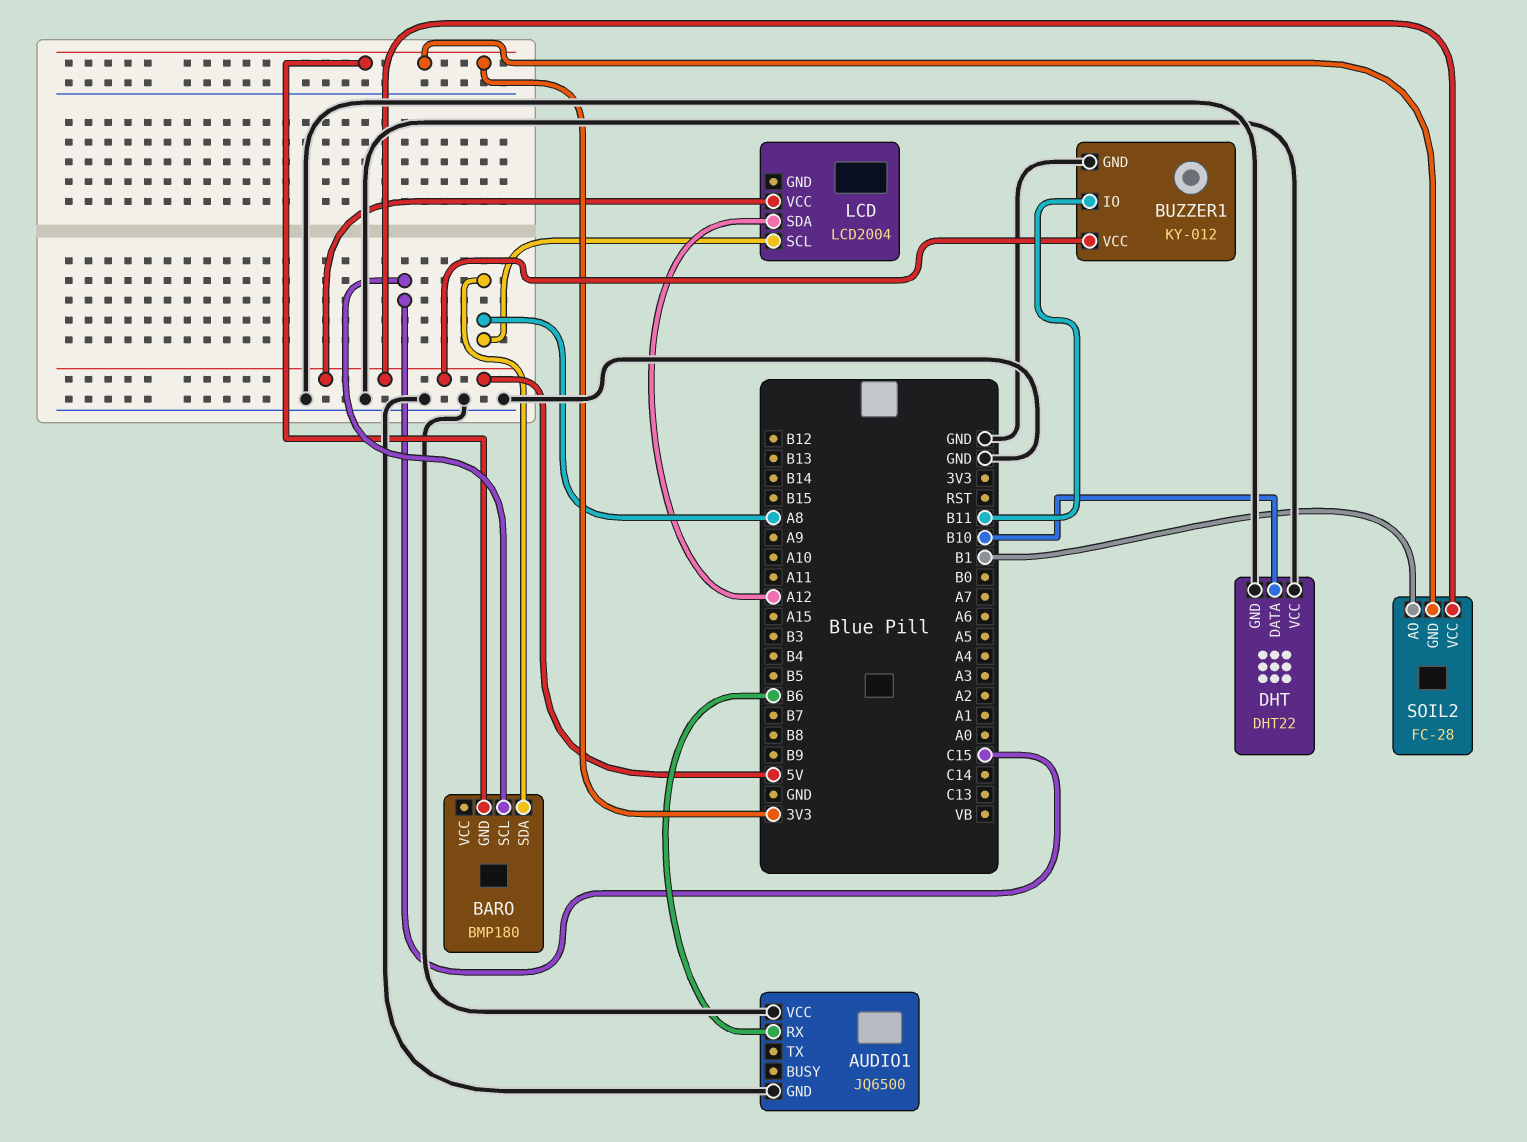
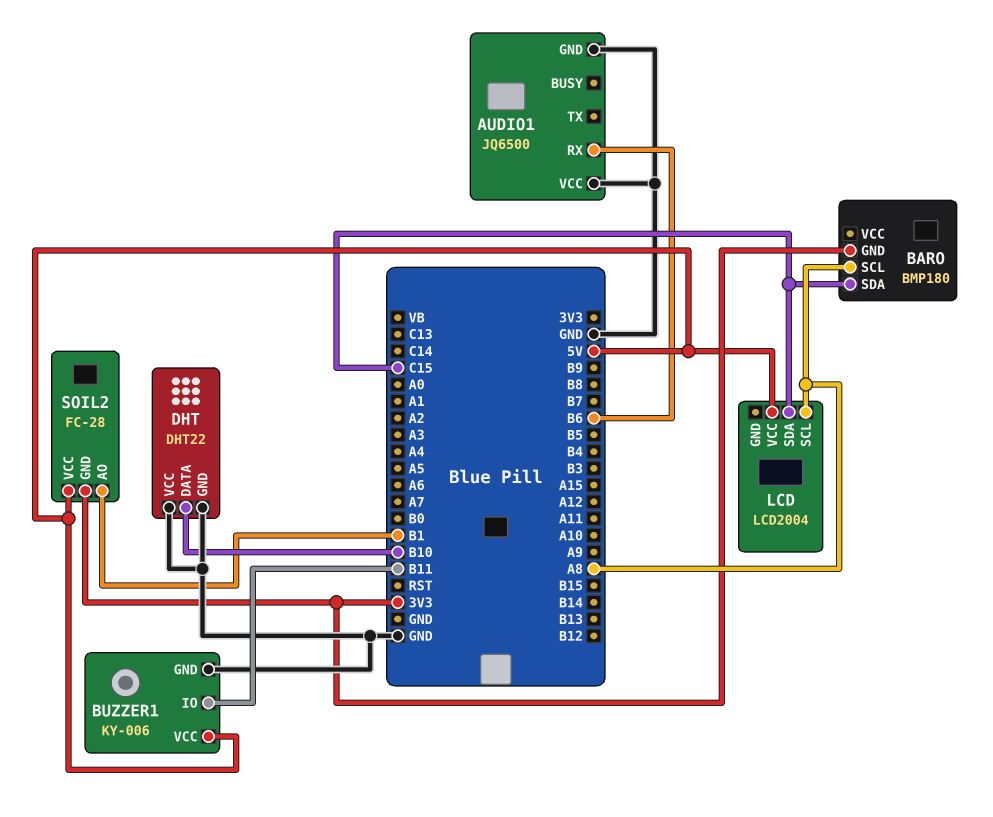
BARO pin SCL: C15 -> A8
BARO pin SDA: A8 -> C15
BUZZER1: KY-012 -> KY-006
LCD pin SDA: A12 -> C15

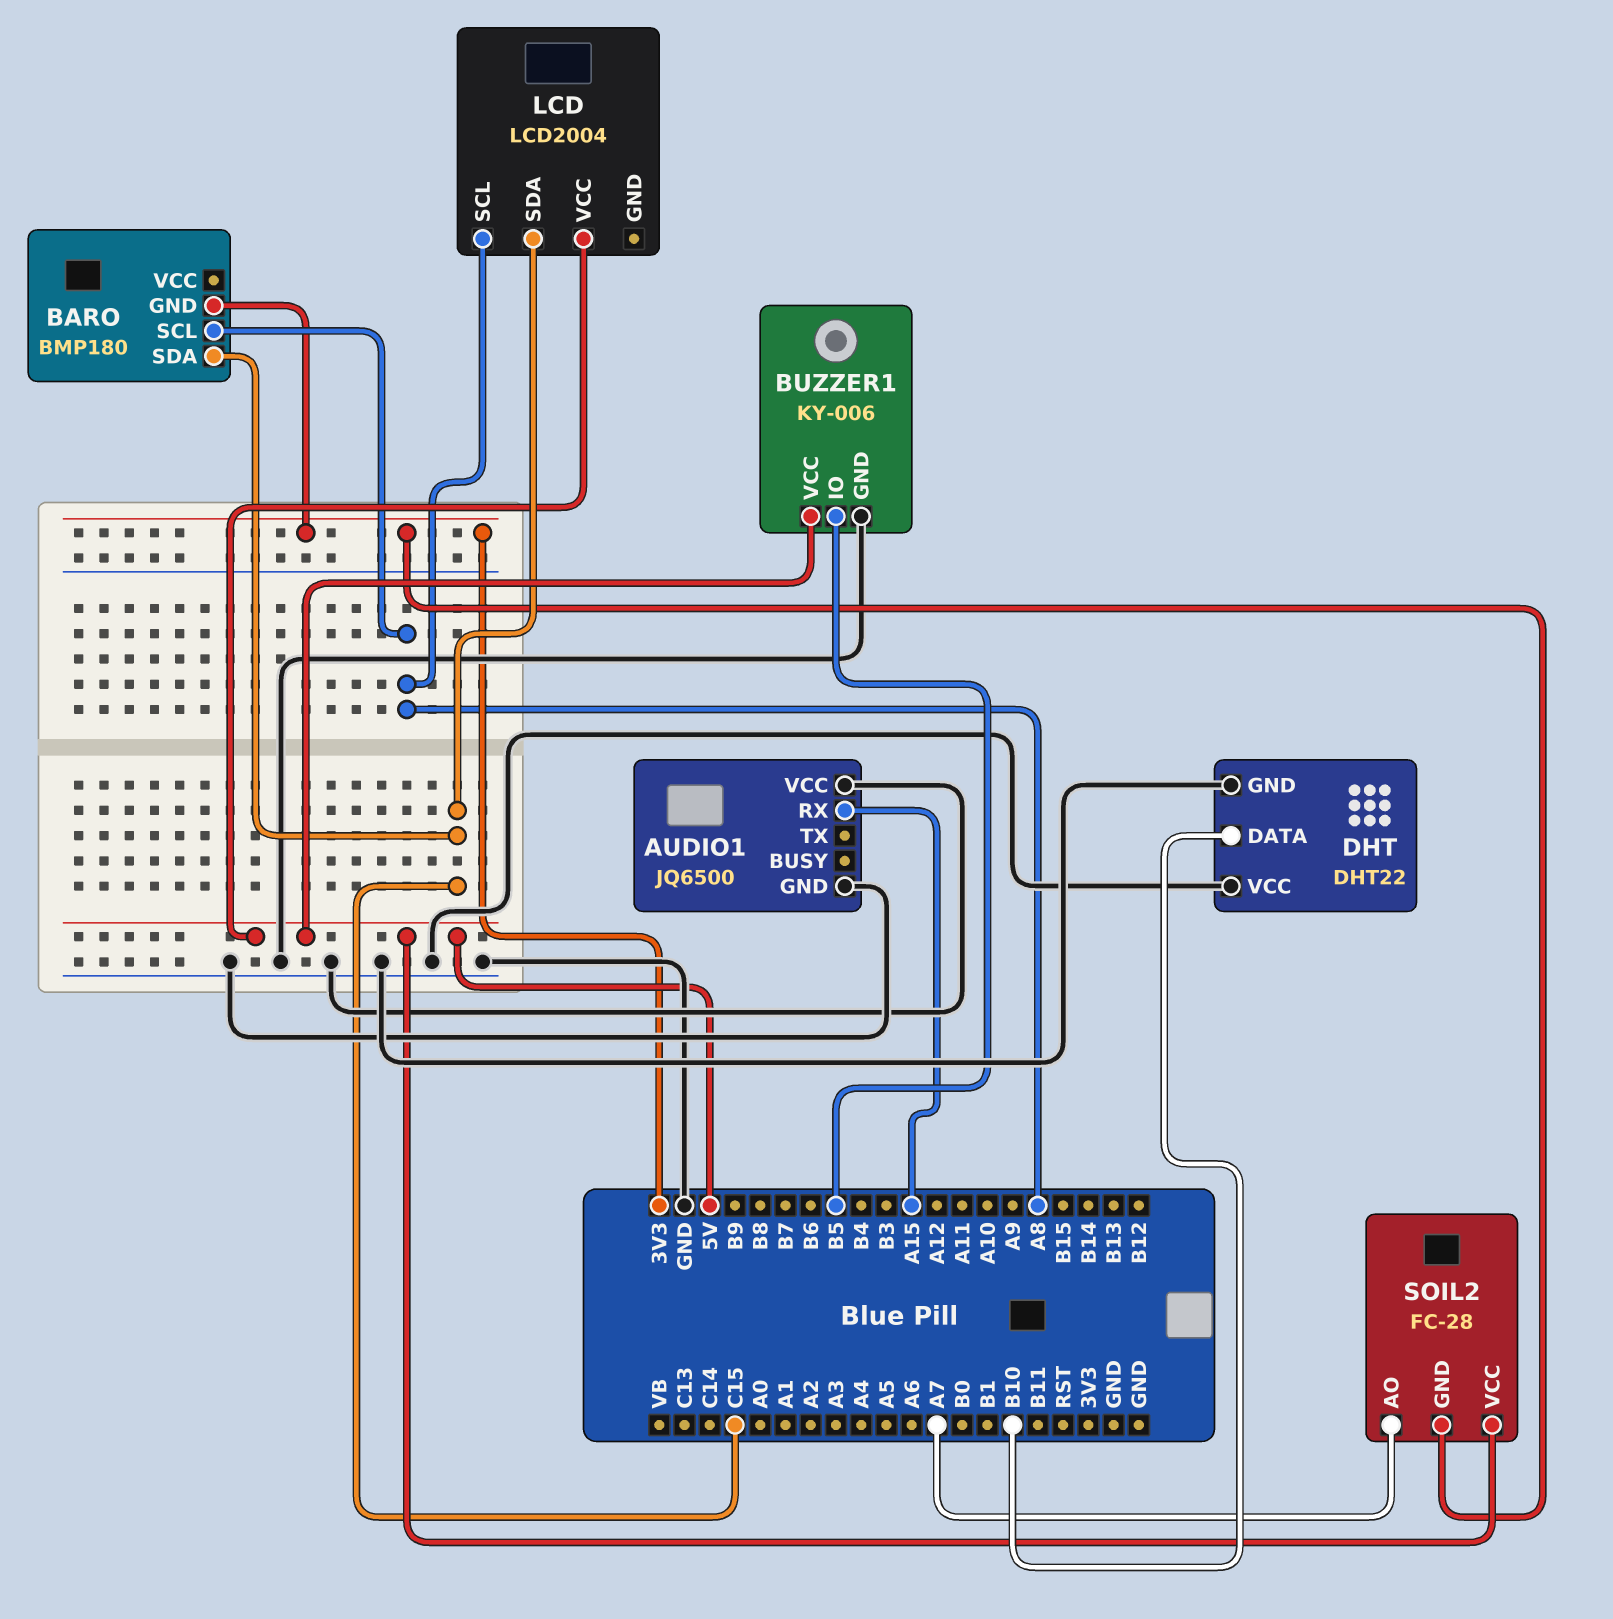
AUDIO1 pin RX: B6 -> A15
BUZZER1 pin IO: B11 -> B5
SOIL2 pin AO: B1 -> A7

